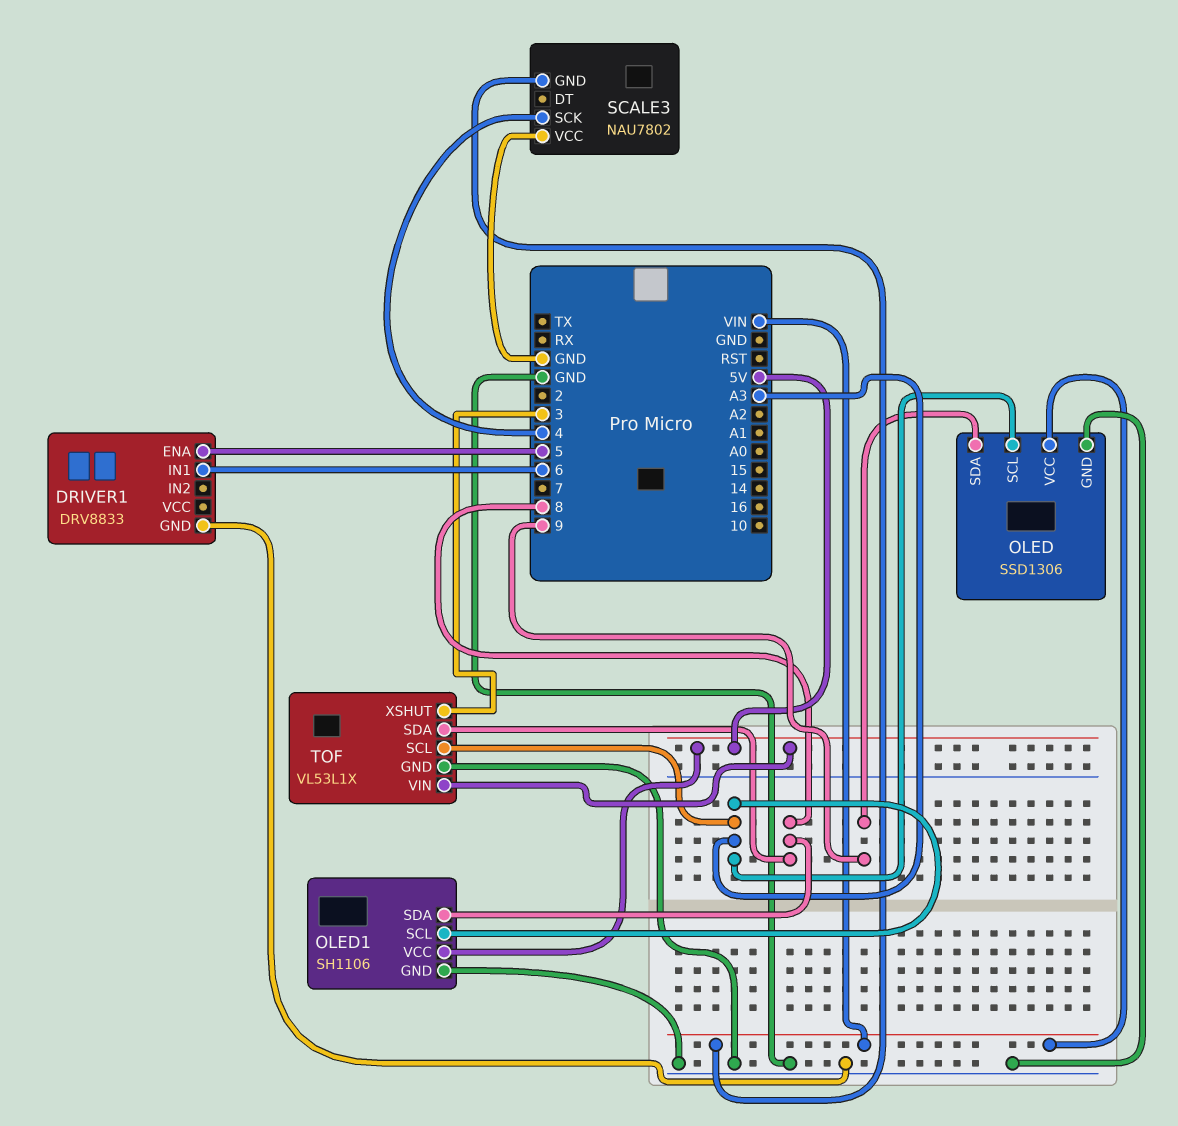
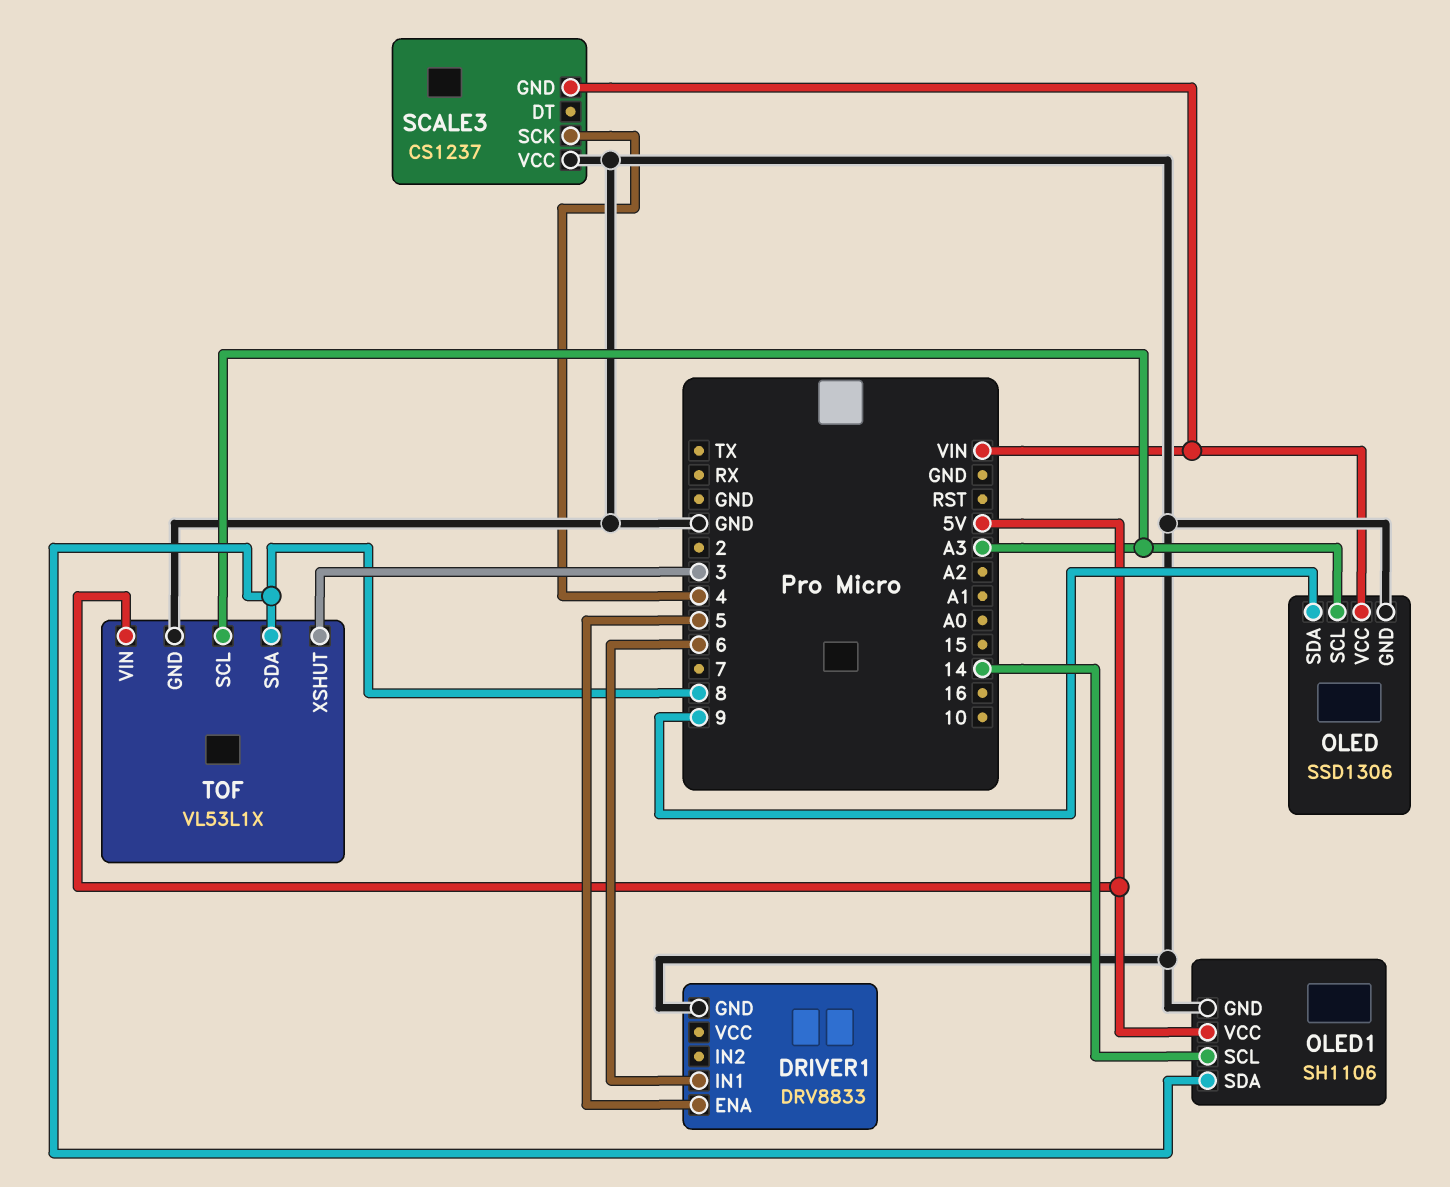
OLED1 pin SCL: A3 -> 14
SCALE3: NAU7802 -> CS1237

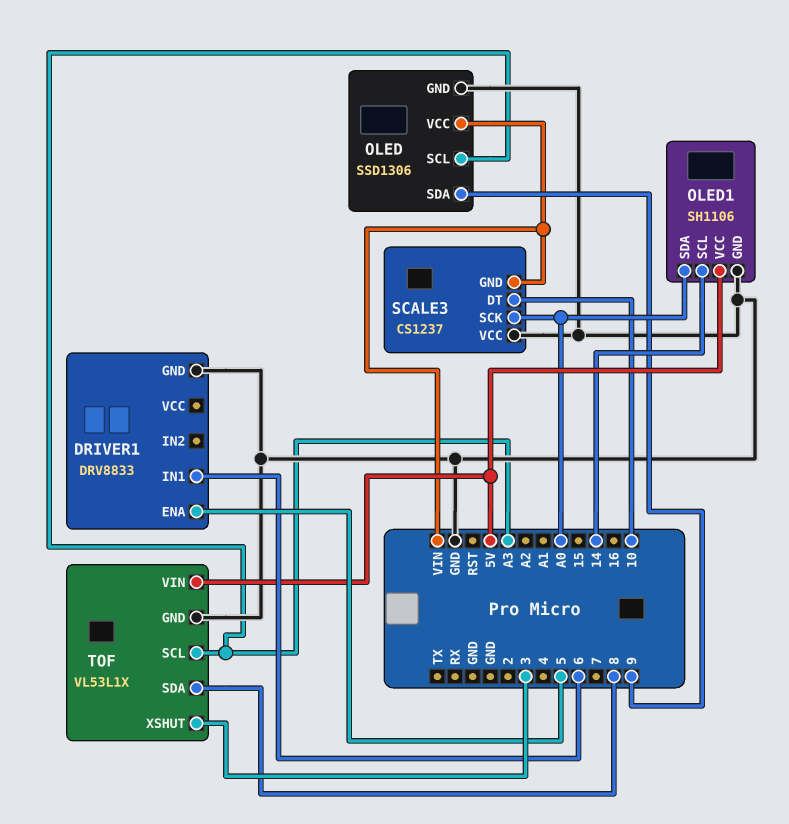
OLED1 pin SDA: 8 -> A0
SCALE3 pin DT: none -> 10
SCALE3 pin SCK: 4 -> A0

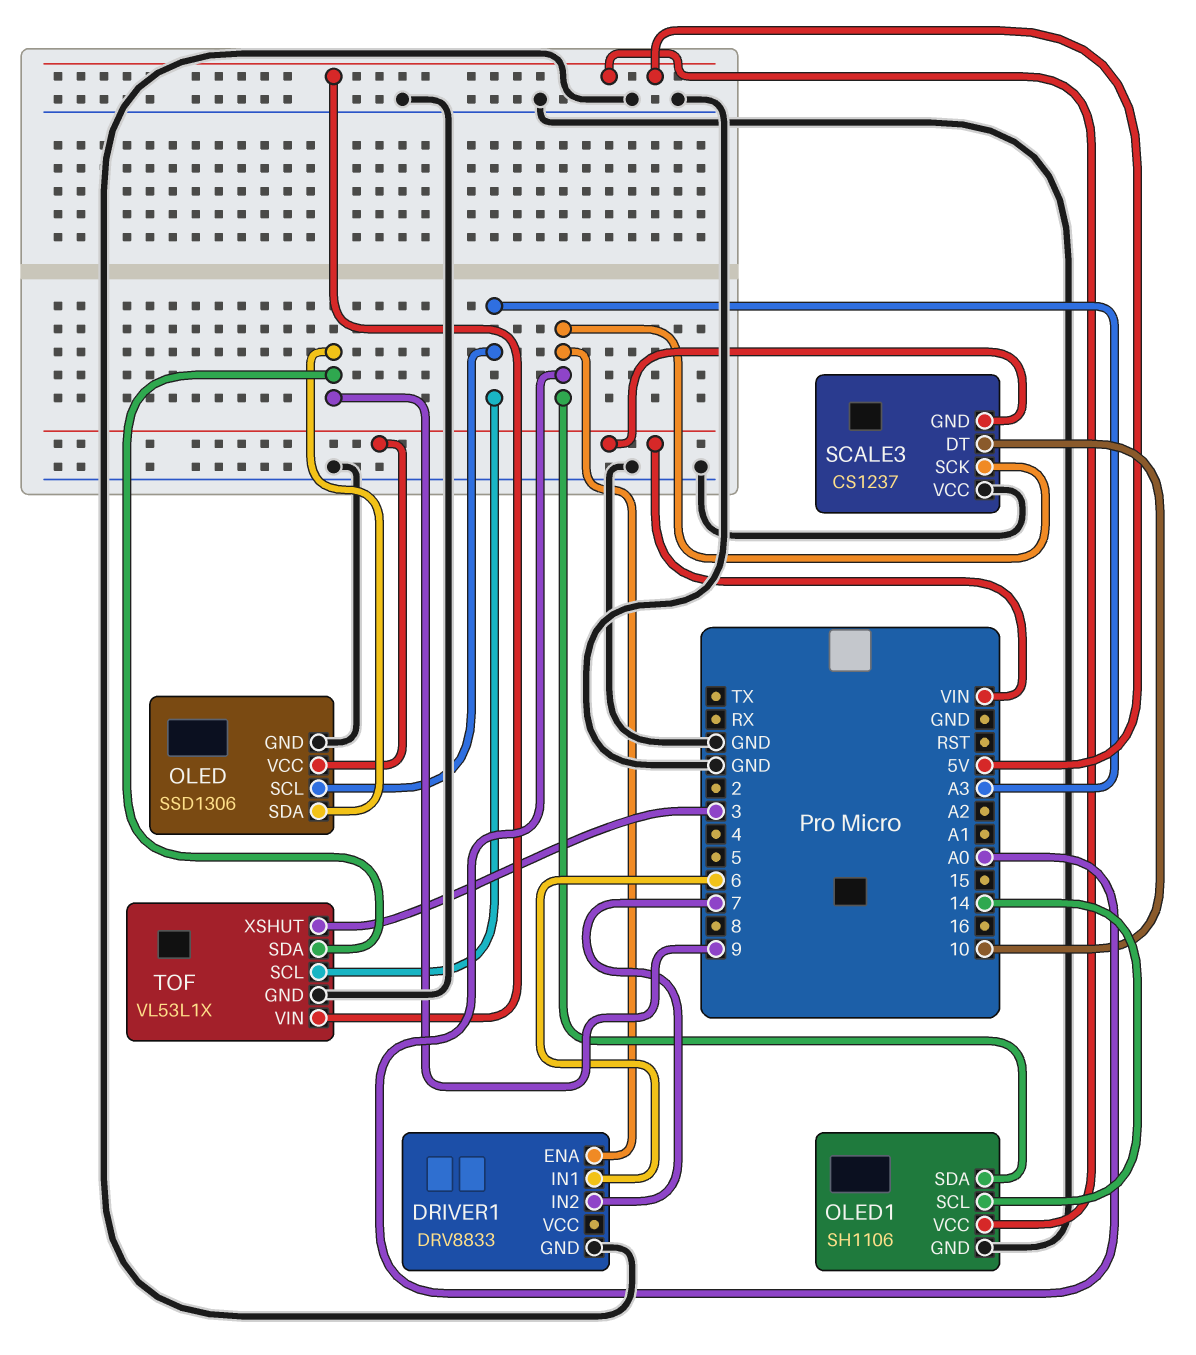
DRIVER1 pin ENA: 5 -> A0
DRIVER1 pin IN2: none -> 7
TOF pin SDA: 8 -> 9

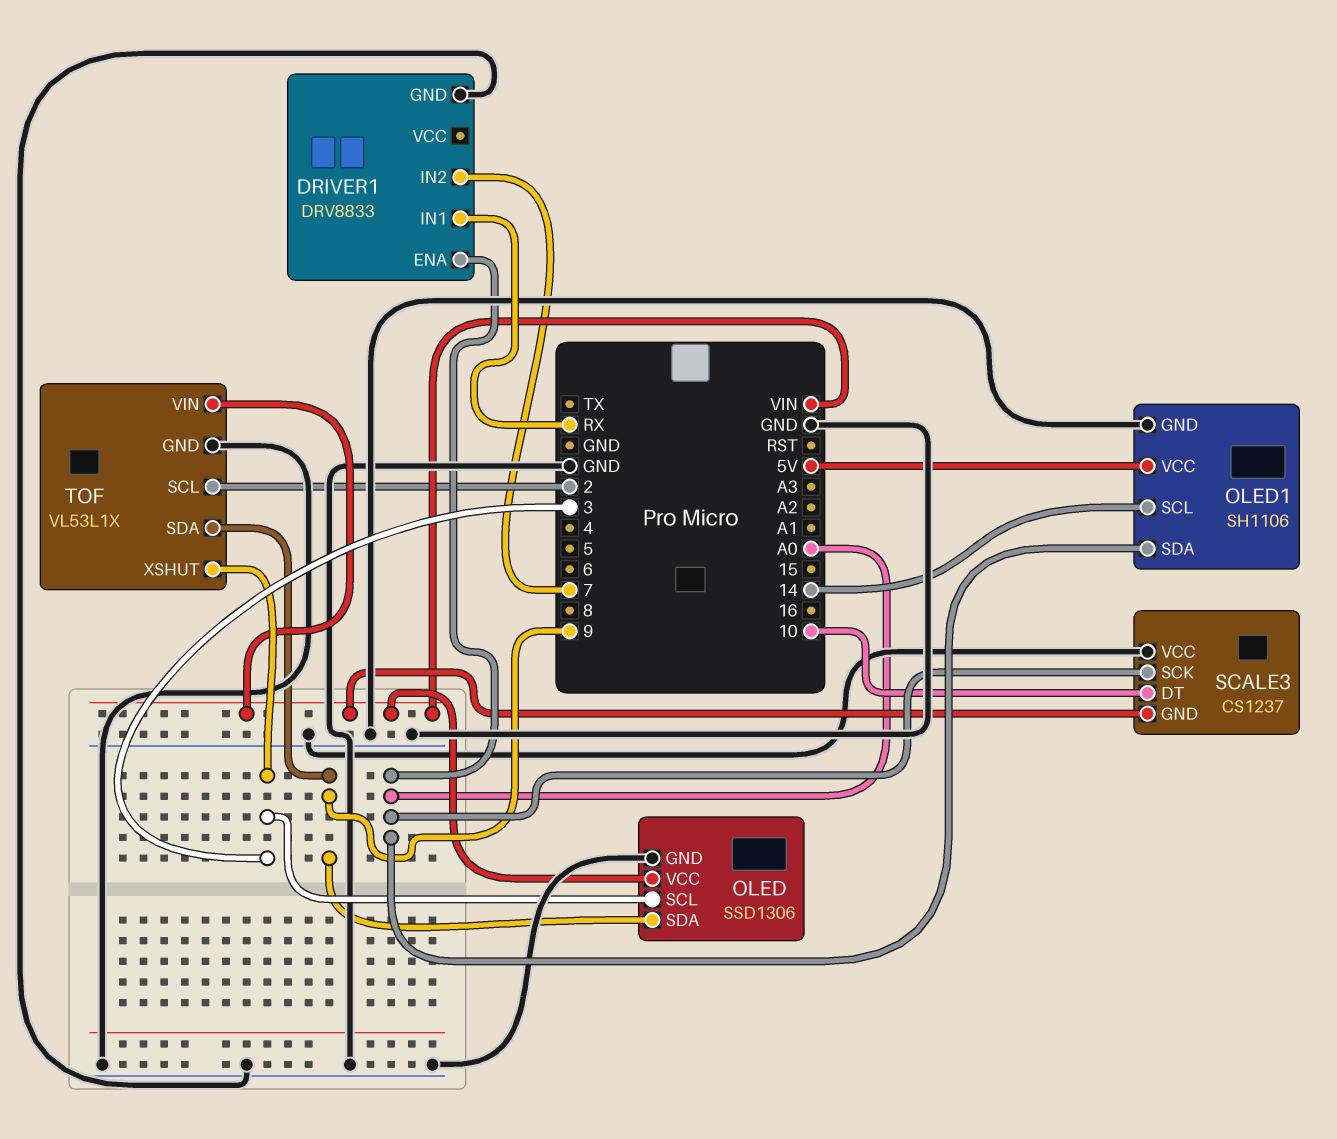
DRIVER1 pin IN1: 6 -> RX
OLED pin SCL: A3 -> 3
TOF pin SCL: A3 -> 2
TOF pin VIN: 5V -> VIN

